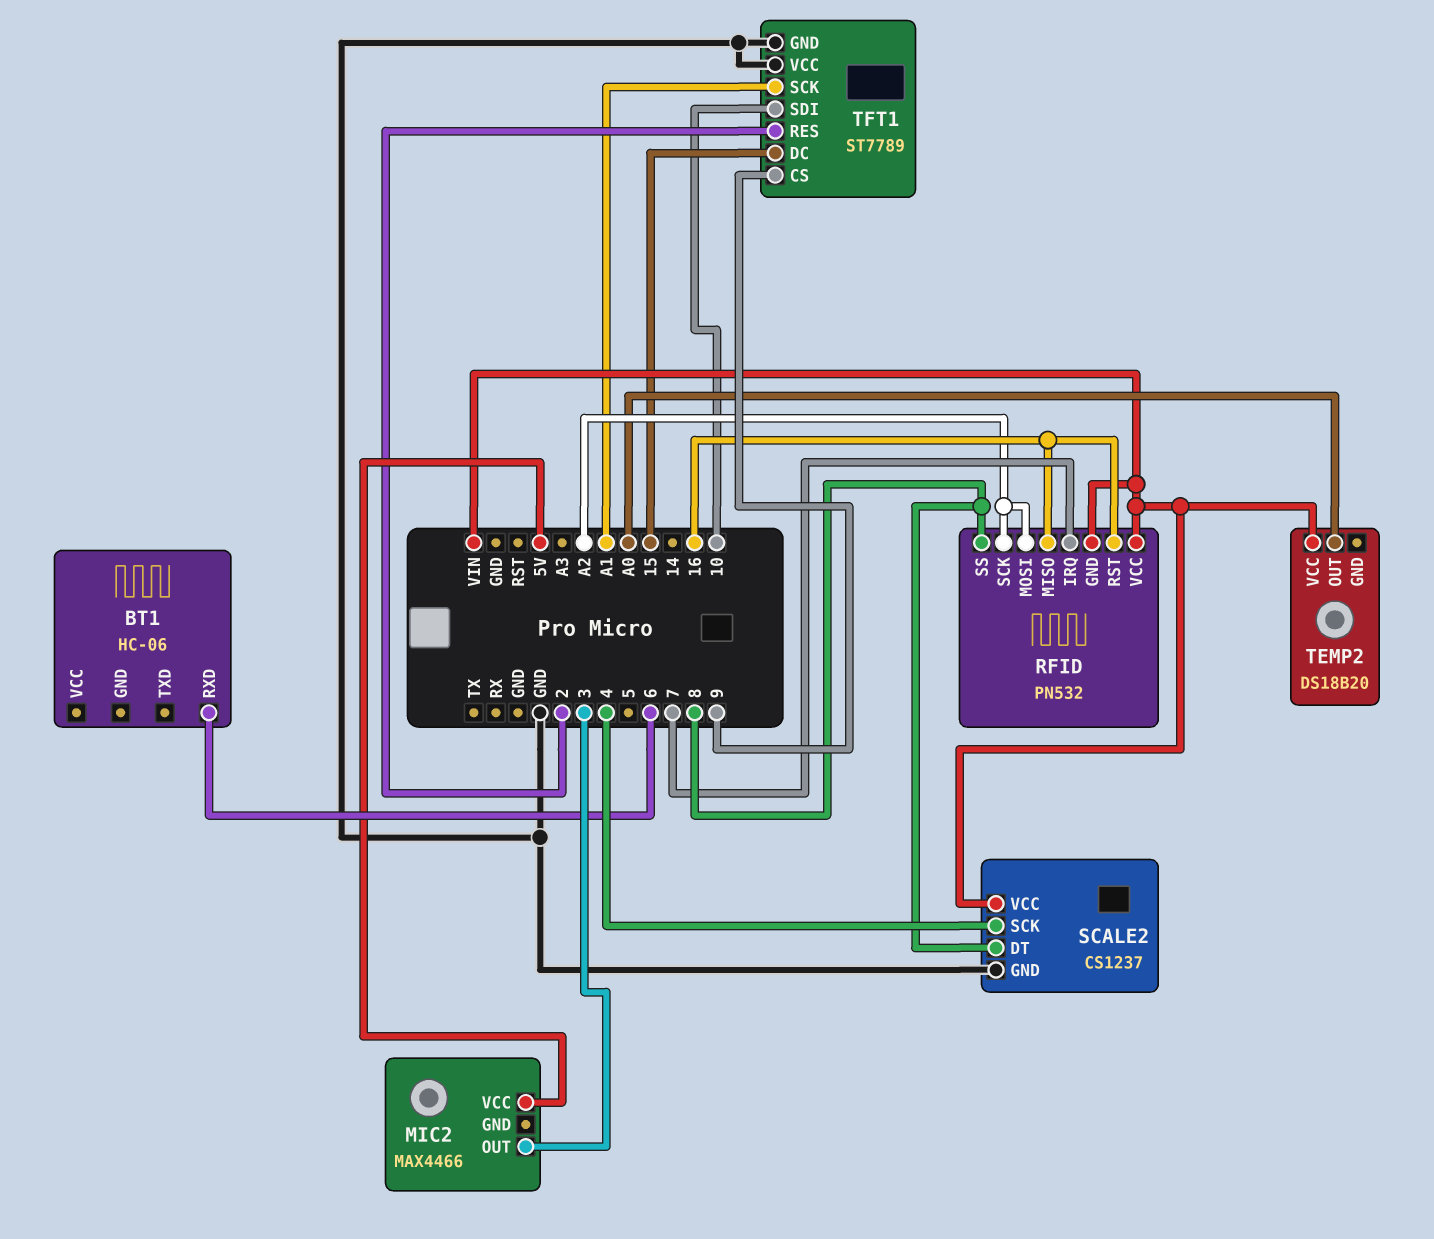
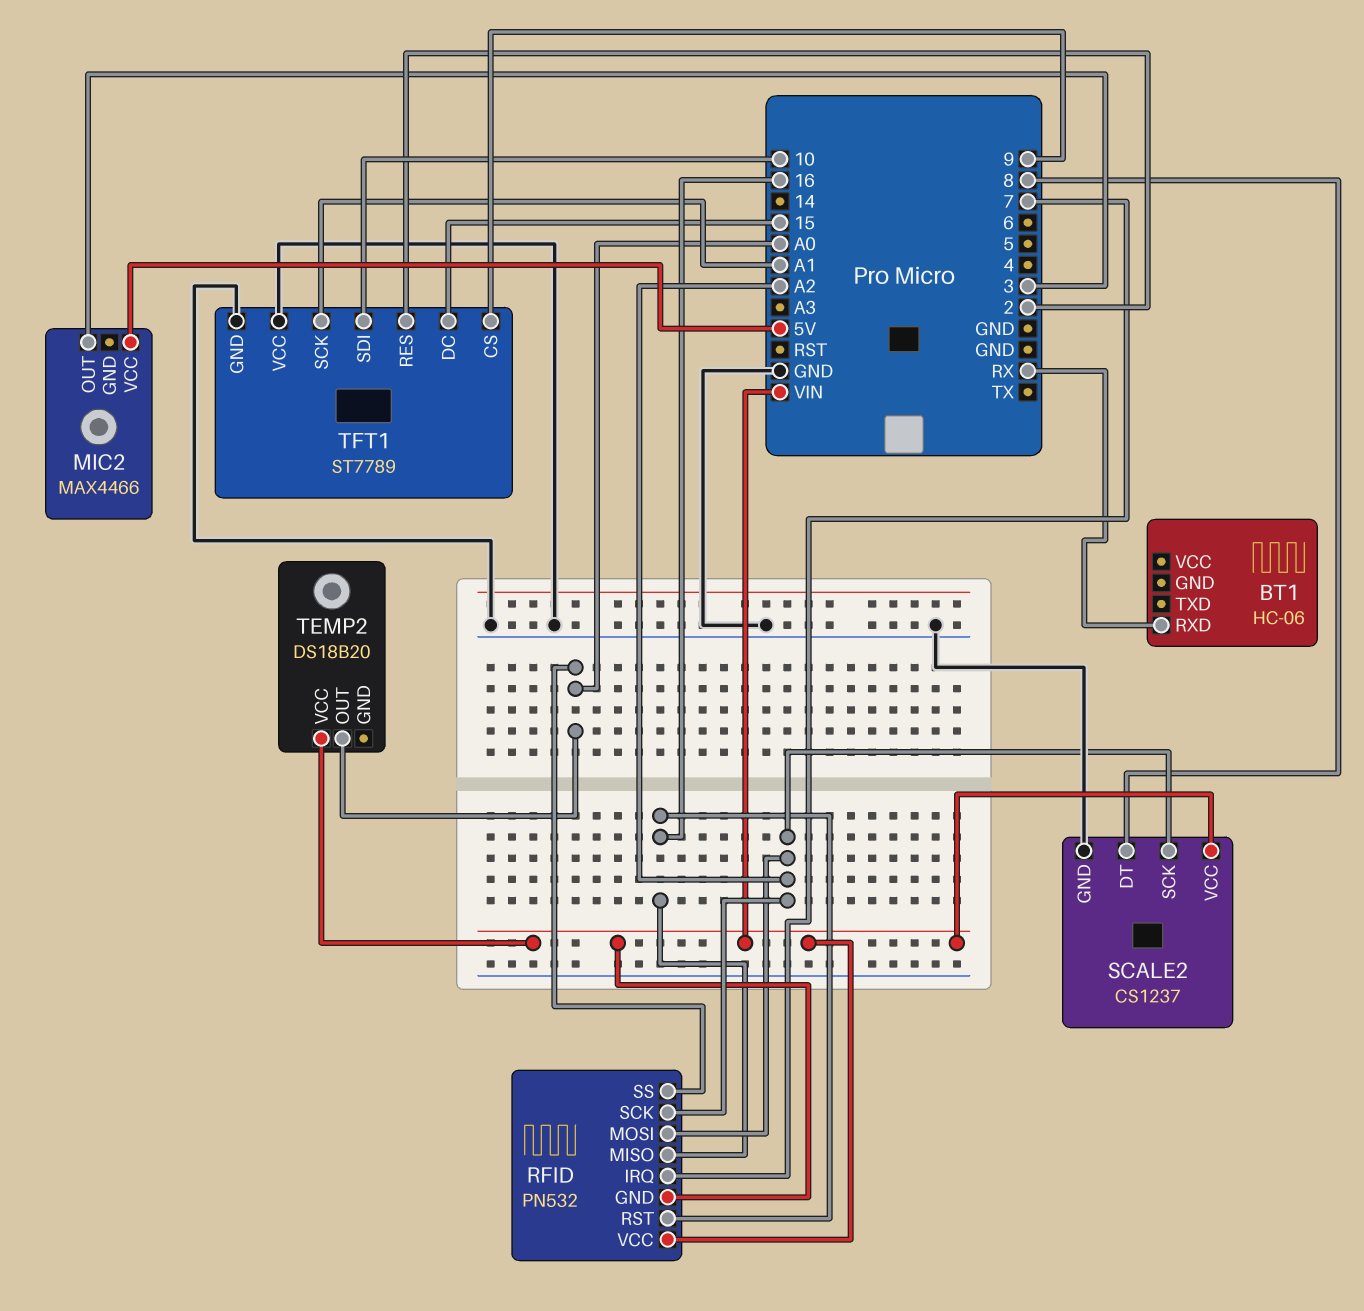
BT1 pin RXD: 6 -> RX
RFID pin SS: 8 -> A0
SCALE2 pin SCK: 4 -> A2

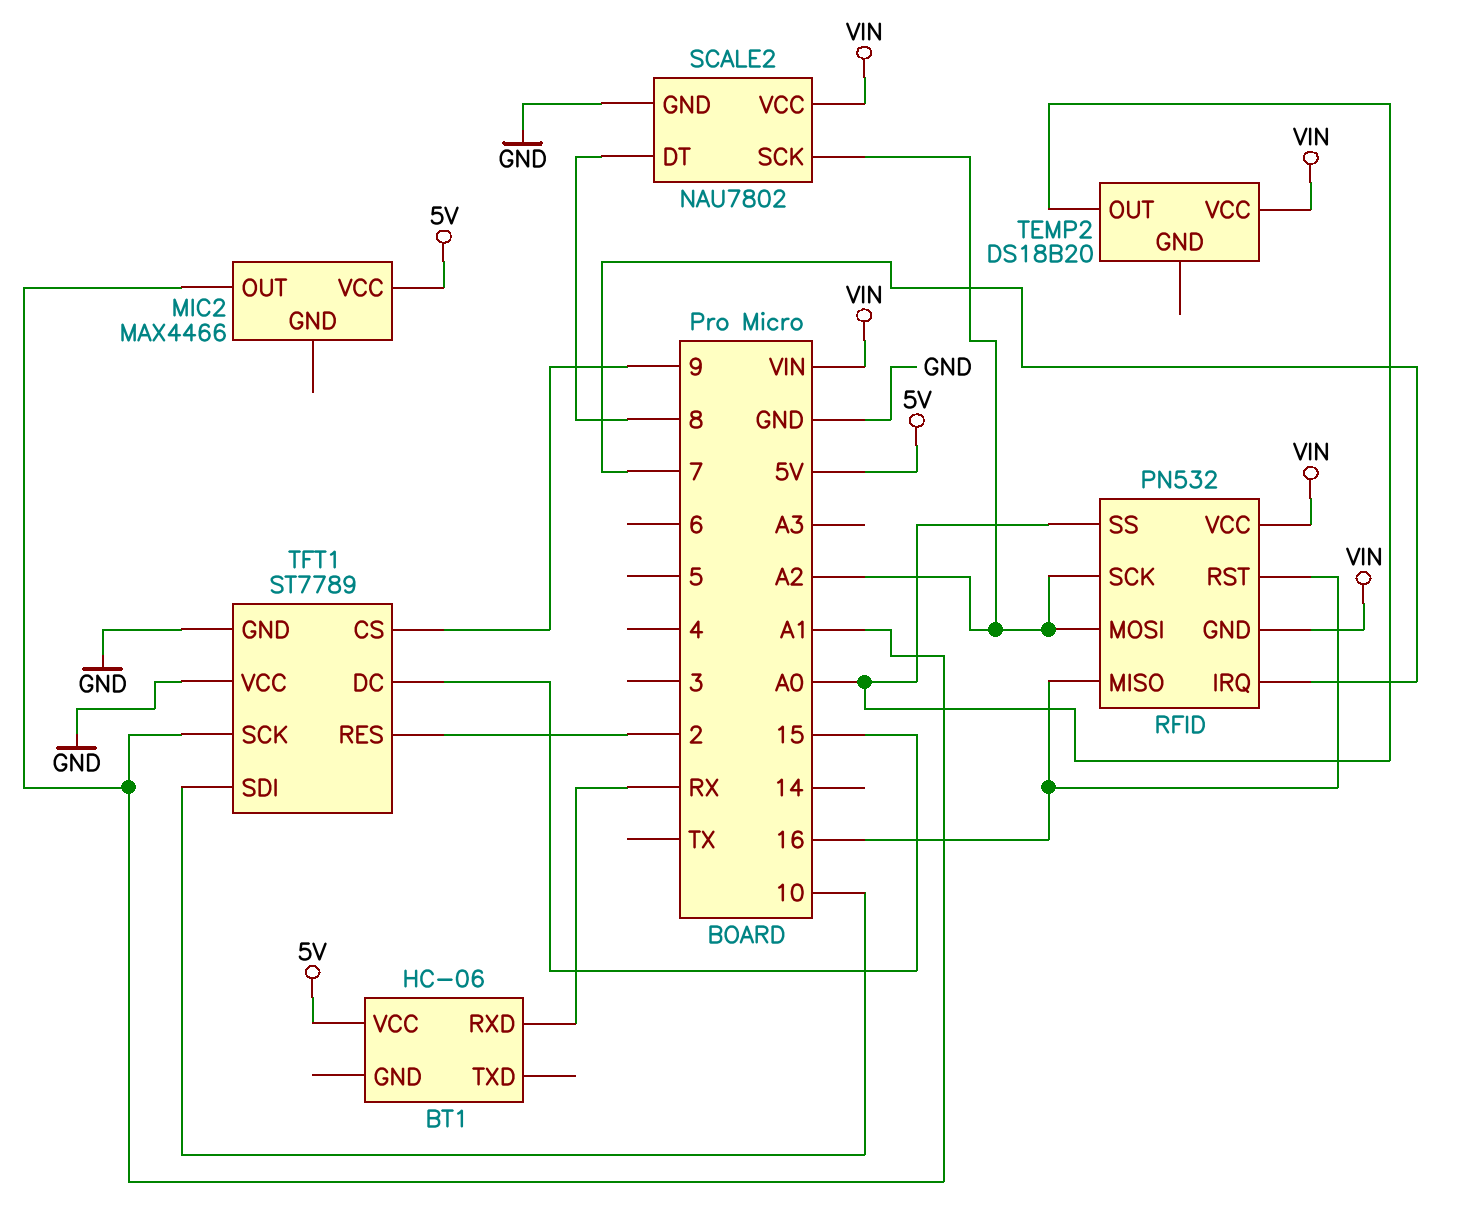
BT1 pin VCC: none -> 5V
MIC2 pin OUT: 3 -> A1
SCALE2: CS1237 -> NAU7802

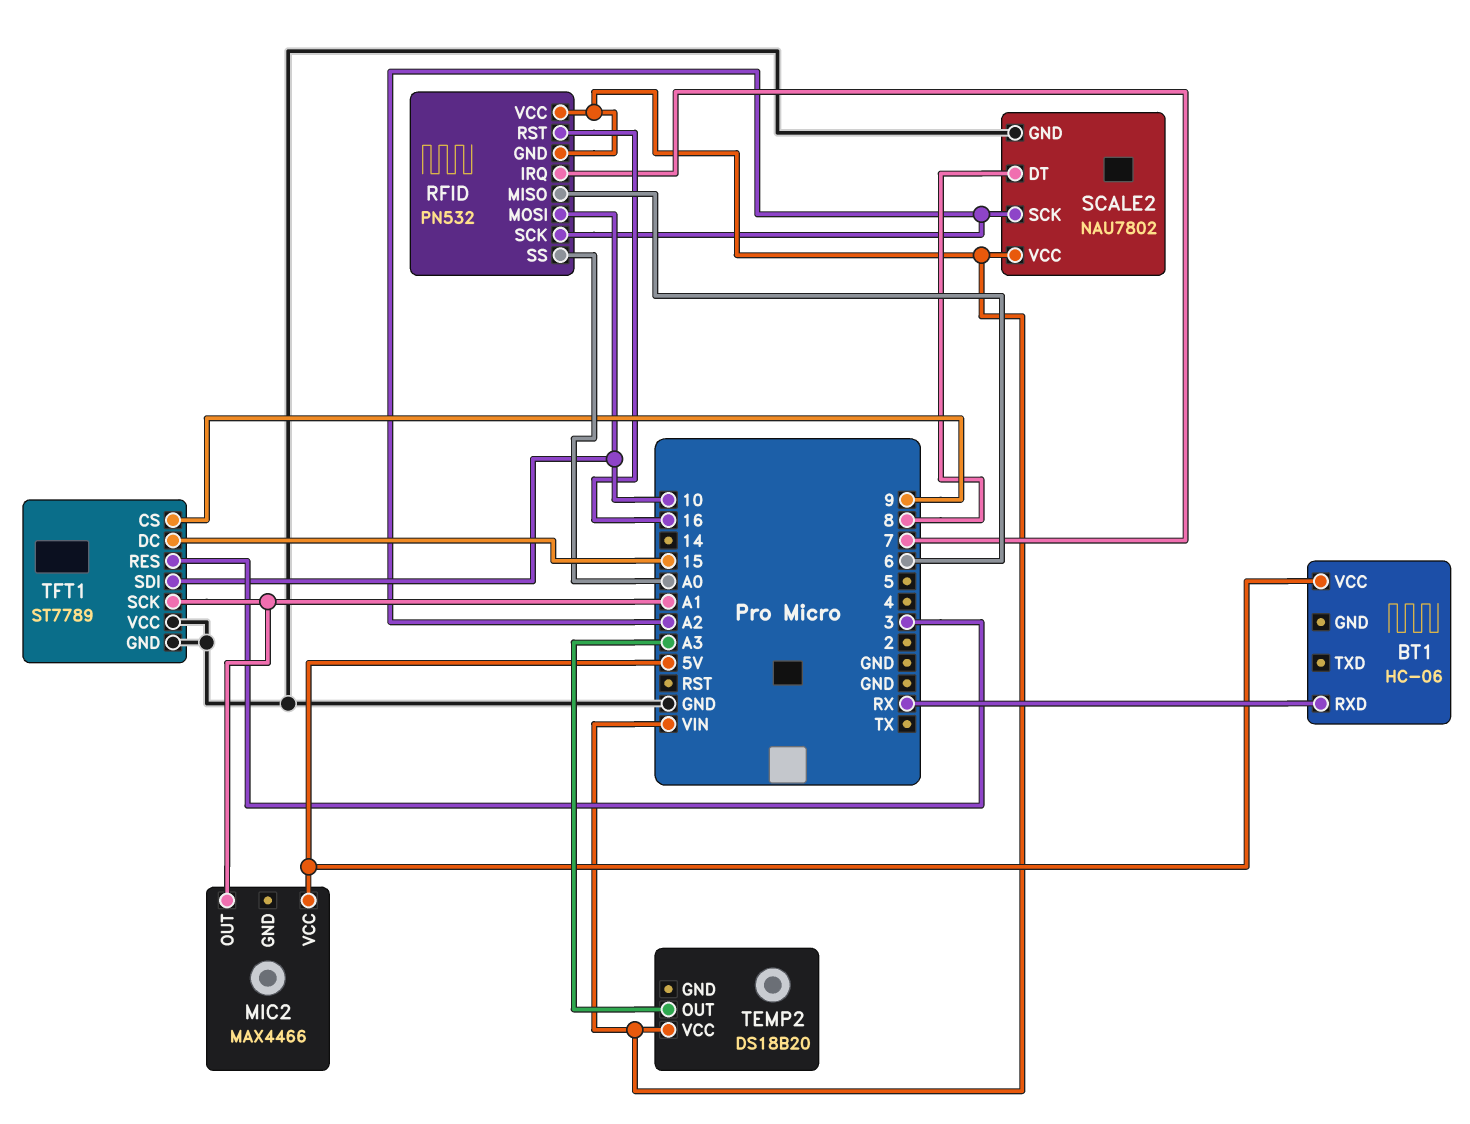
RFID pin MISO: 16 -> 6
RFID pin MOSI: A2 -> 10
TEMP2 pin OUT: A0 -> A3
TFT1 pin RES: 2 -> 3

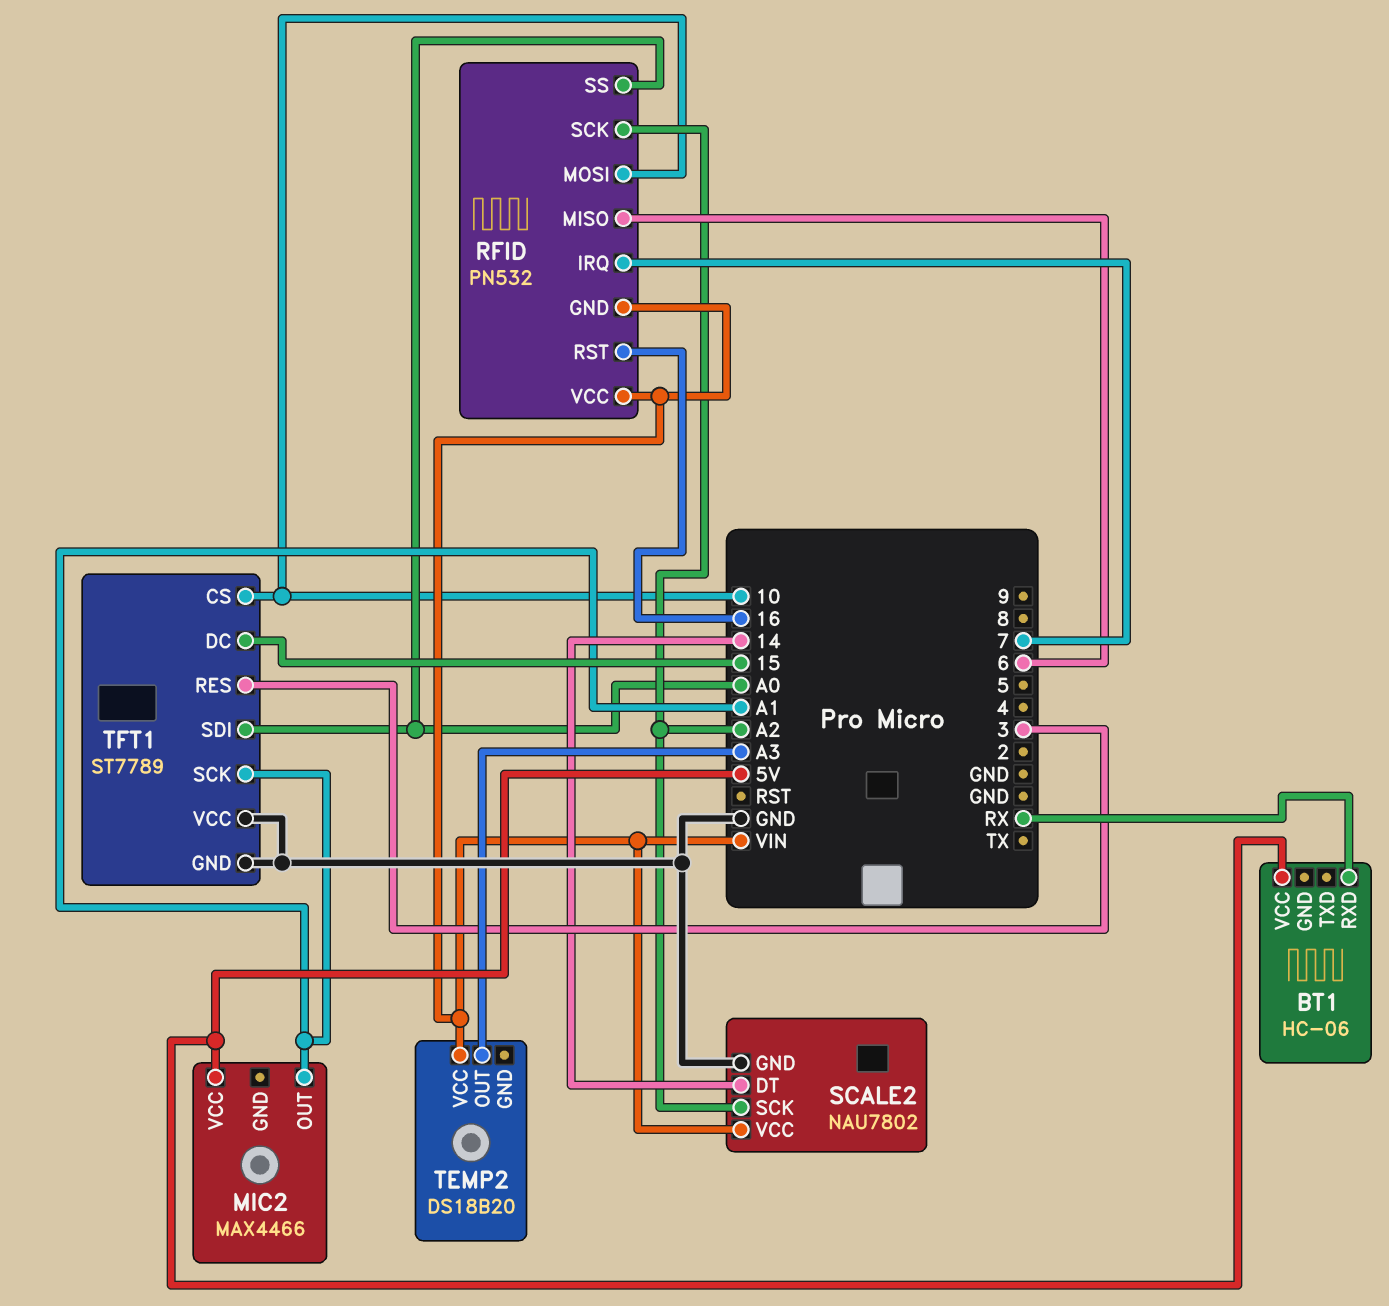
SCALE2 pin DT: 8 -> 14
TFT1 pin CS: 9 -> 10
TFT1 pin SDI: 10 -> A0

